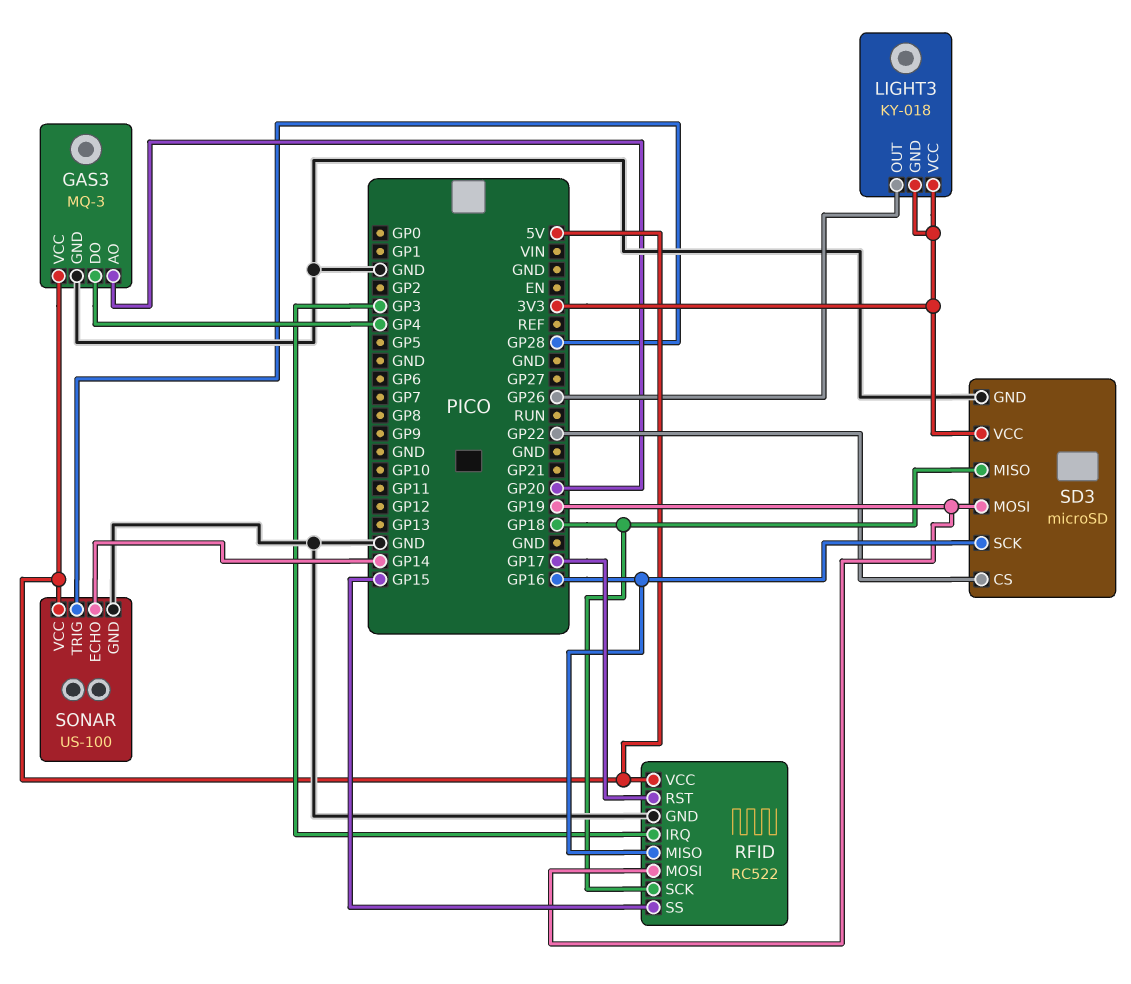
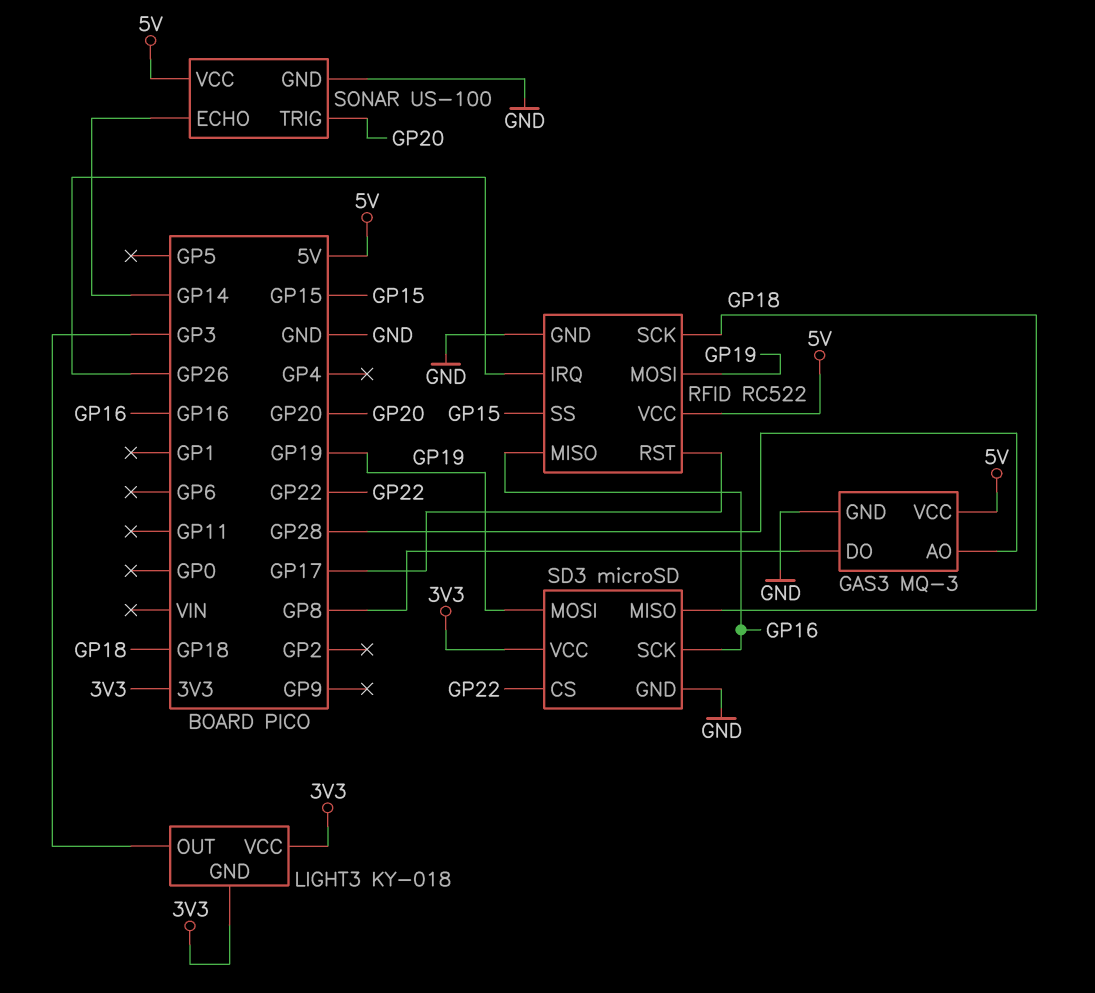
GAS3 pin AO: GP20 -> GP28
GAS3 pin DO: GP4 -> GP8
LIGHT3 pin OUT: GP26 -> GP3
RFID pin IRQ: GP3 -> GP26
SONAR pin TRIG: GP28 -> GP20

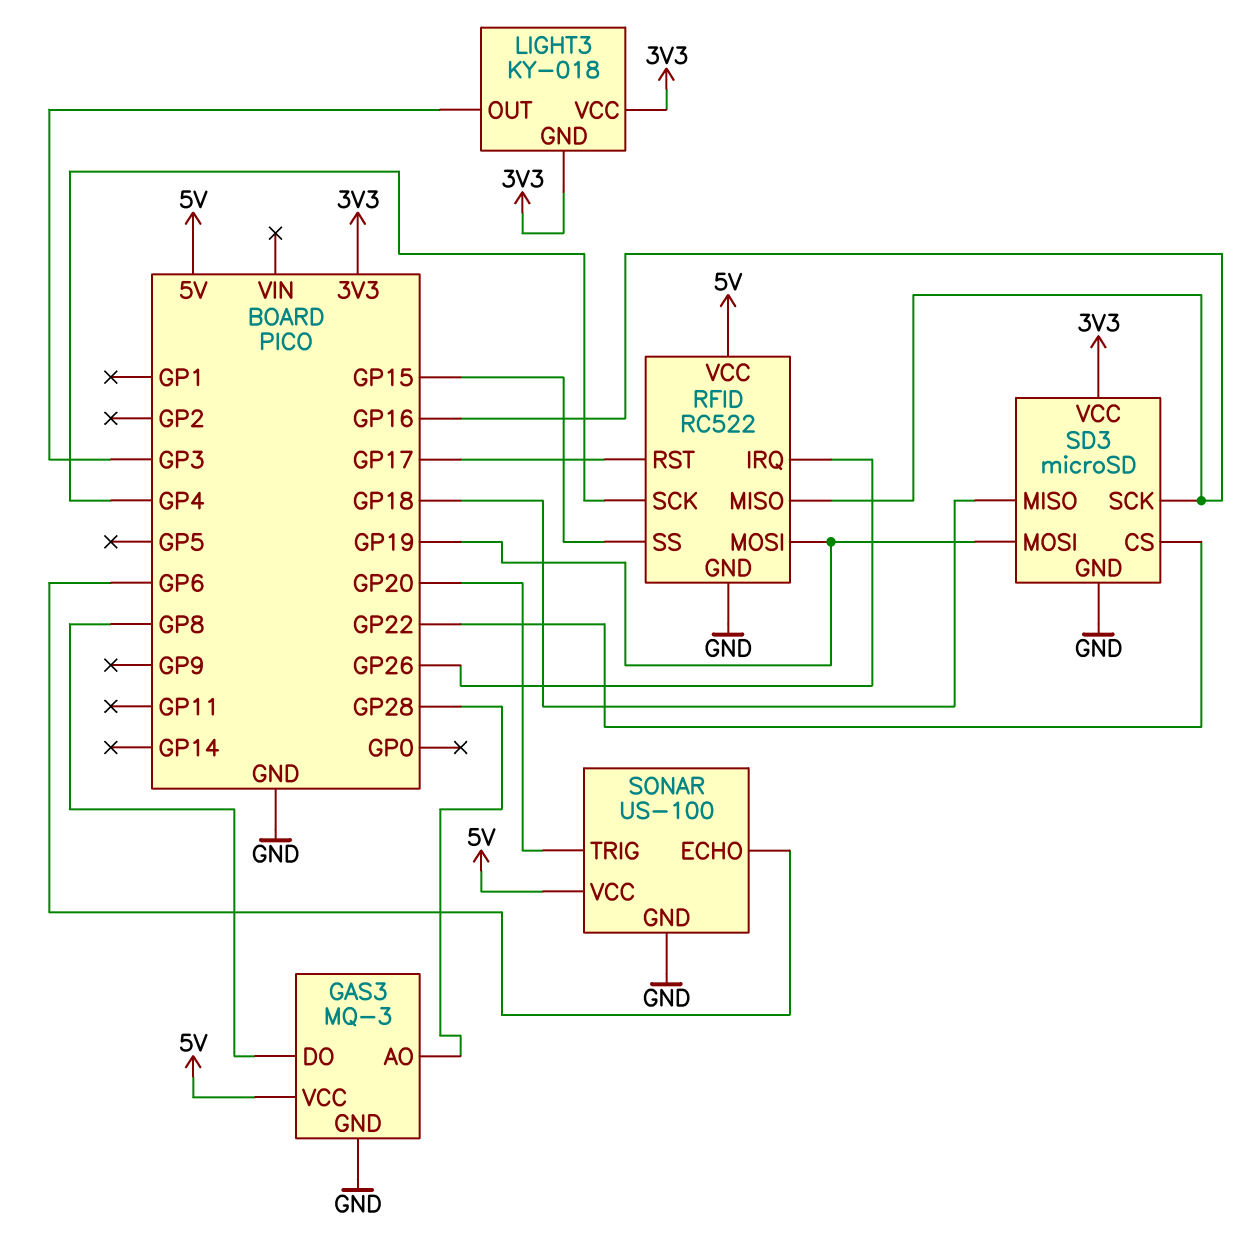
RFID pin SCK: GP18 -> GP4
SONAR pin ECHO: GP14 -> GP6

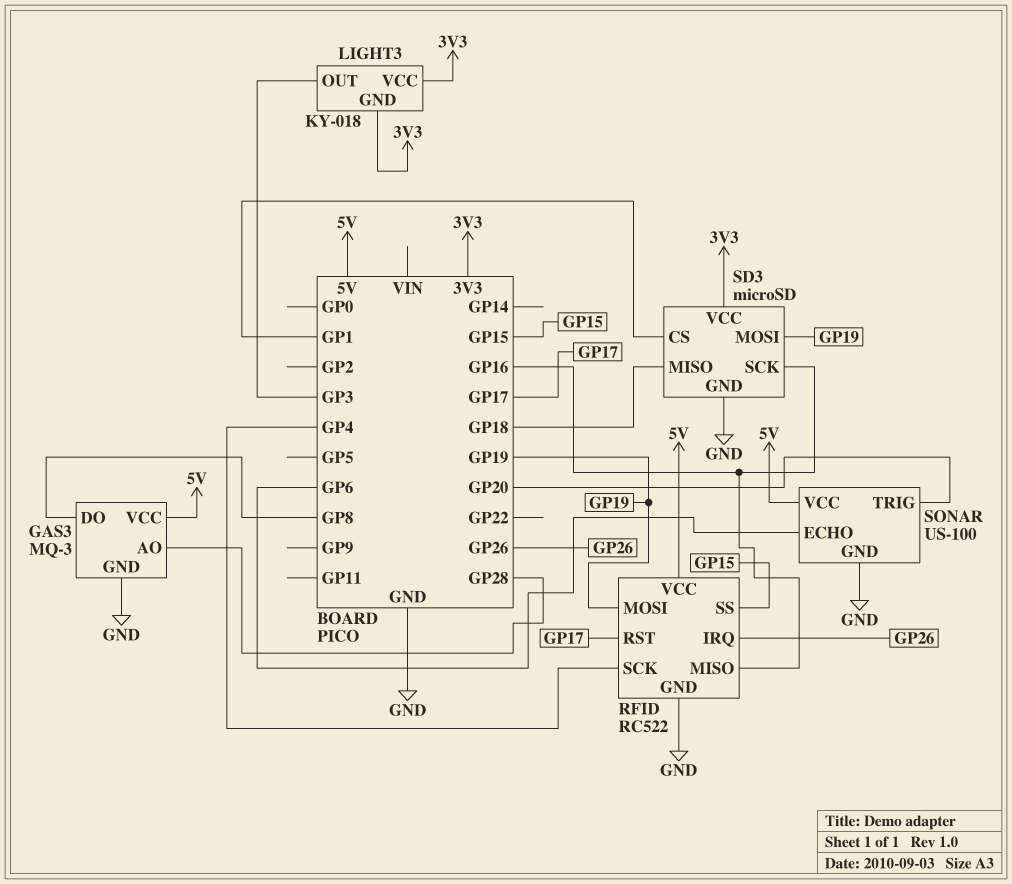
SD3 pin CS: GP22 -> GP1

